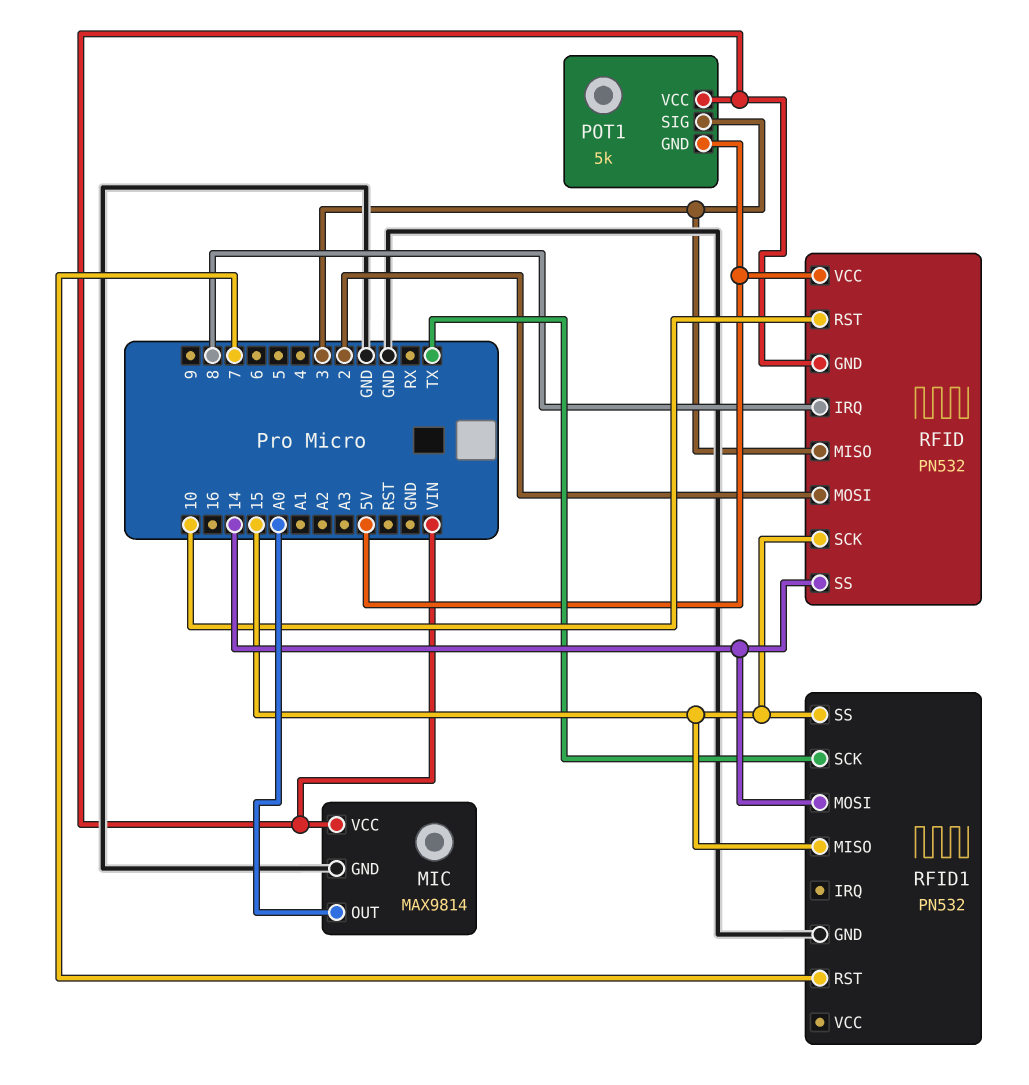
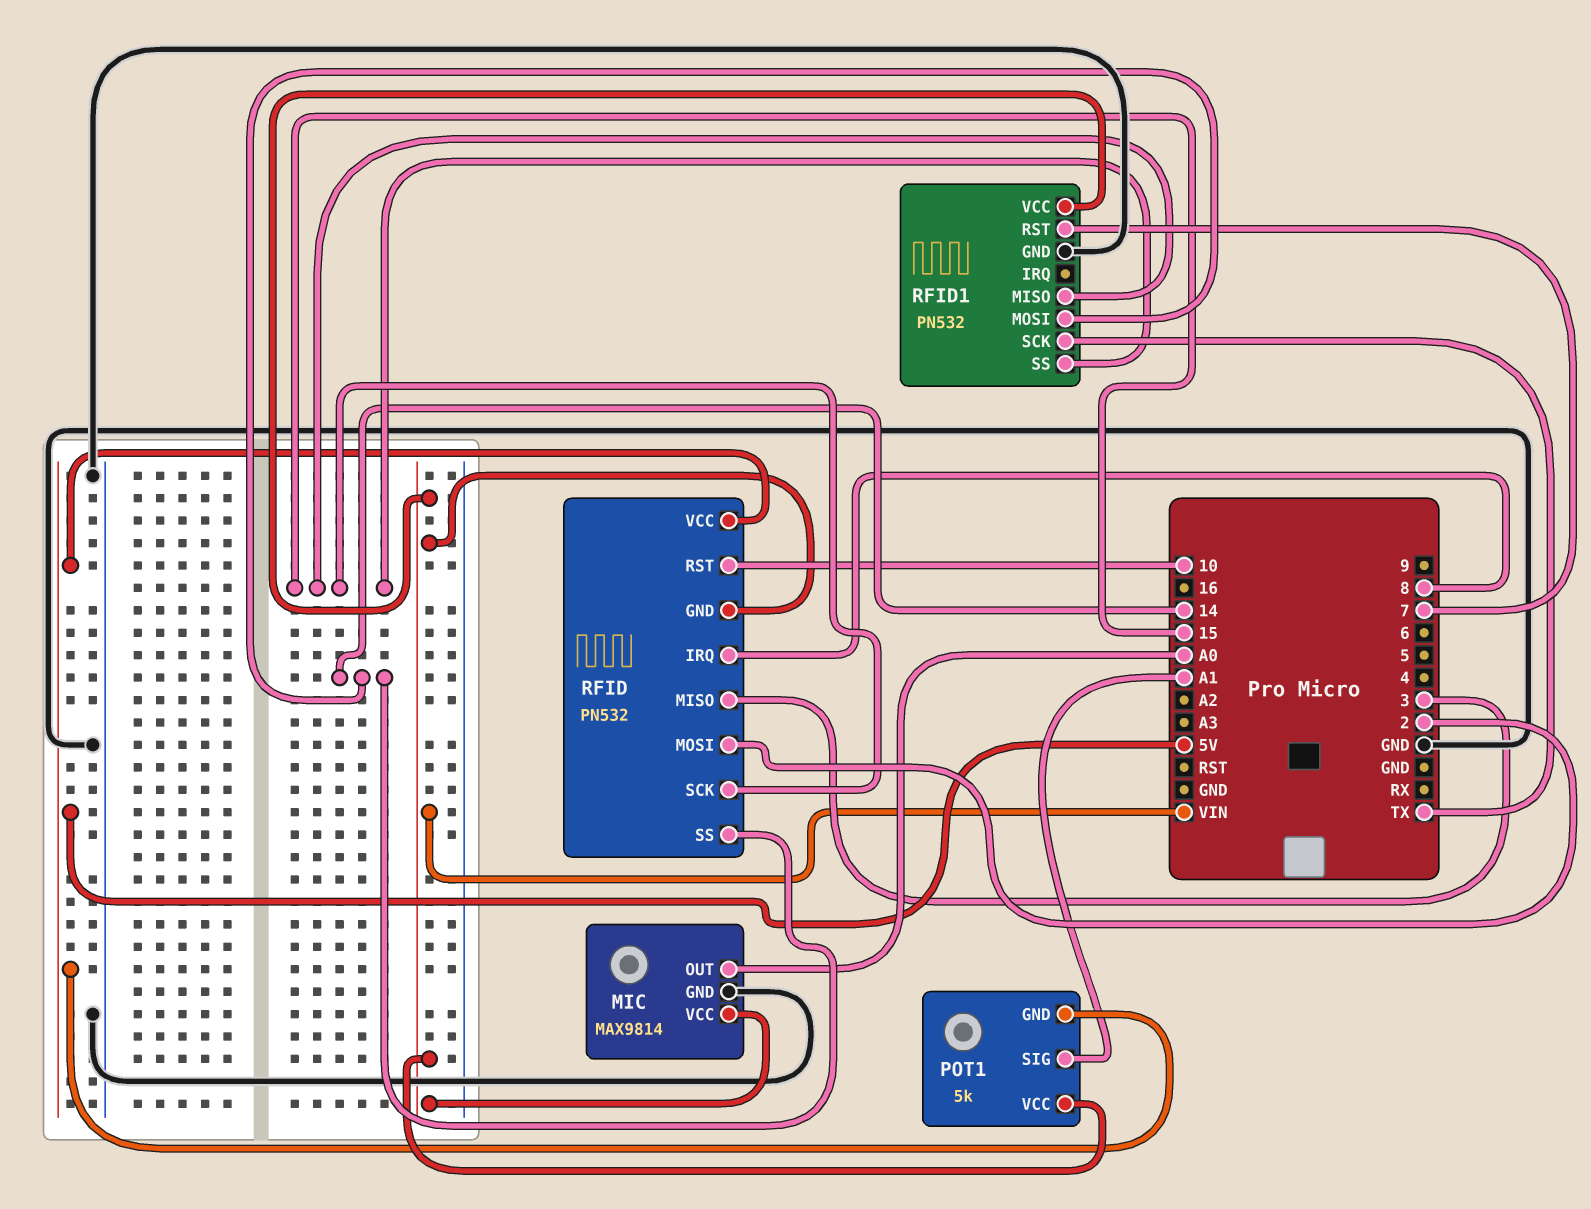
POT1 pin SIG: 3 -> A1
RFID1 pin VCC: none -> VIN

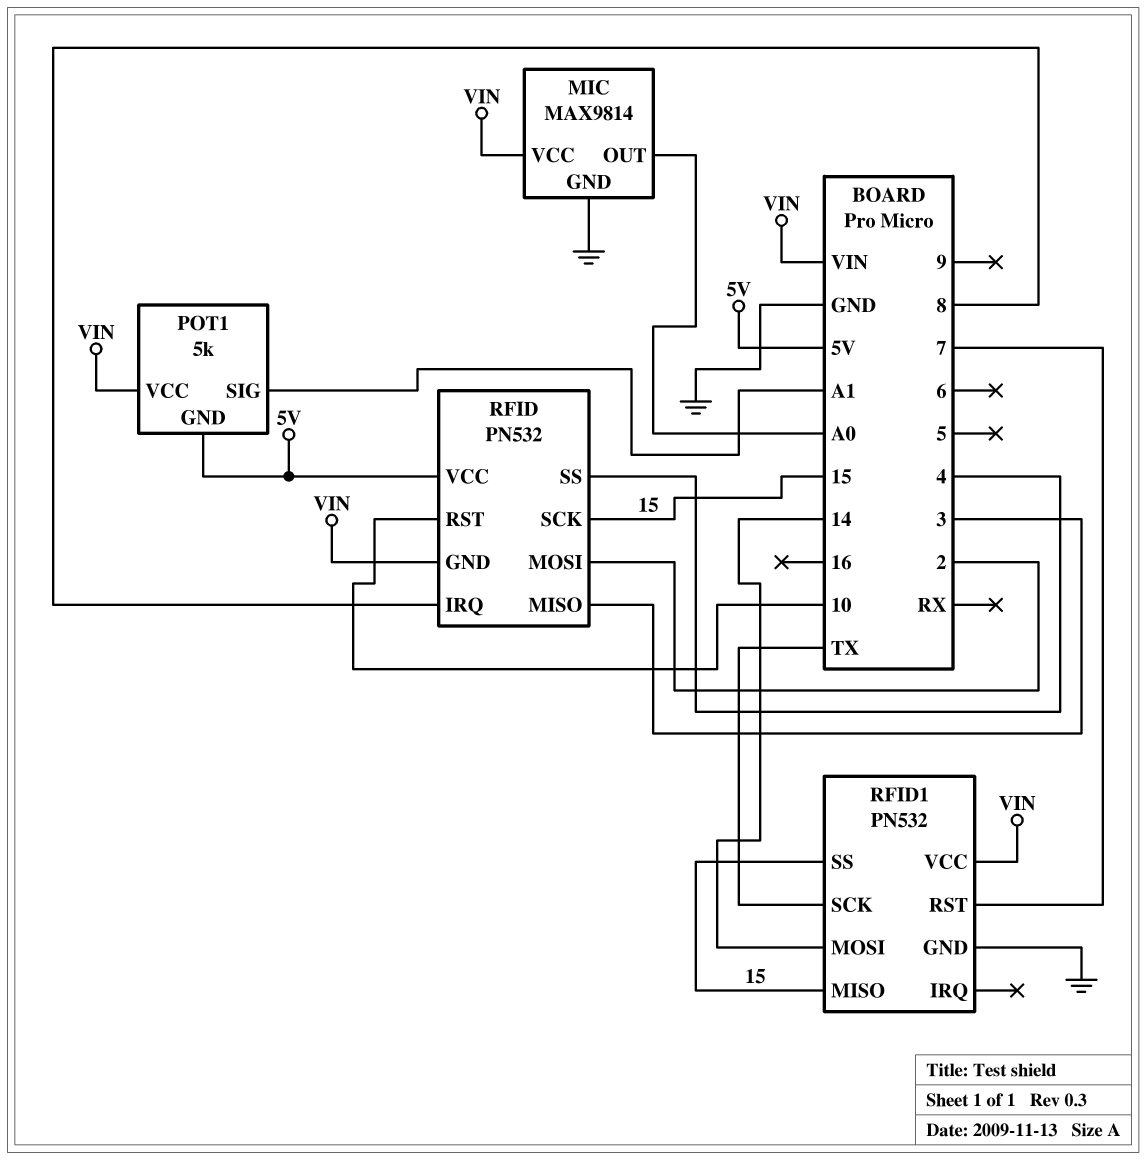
RFID pin SS: 14 -> 4

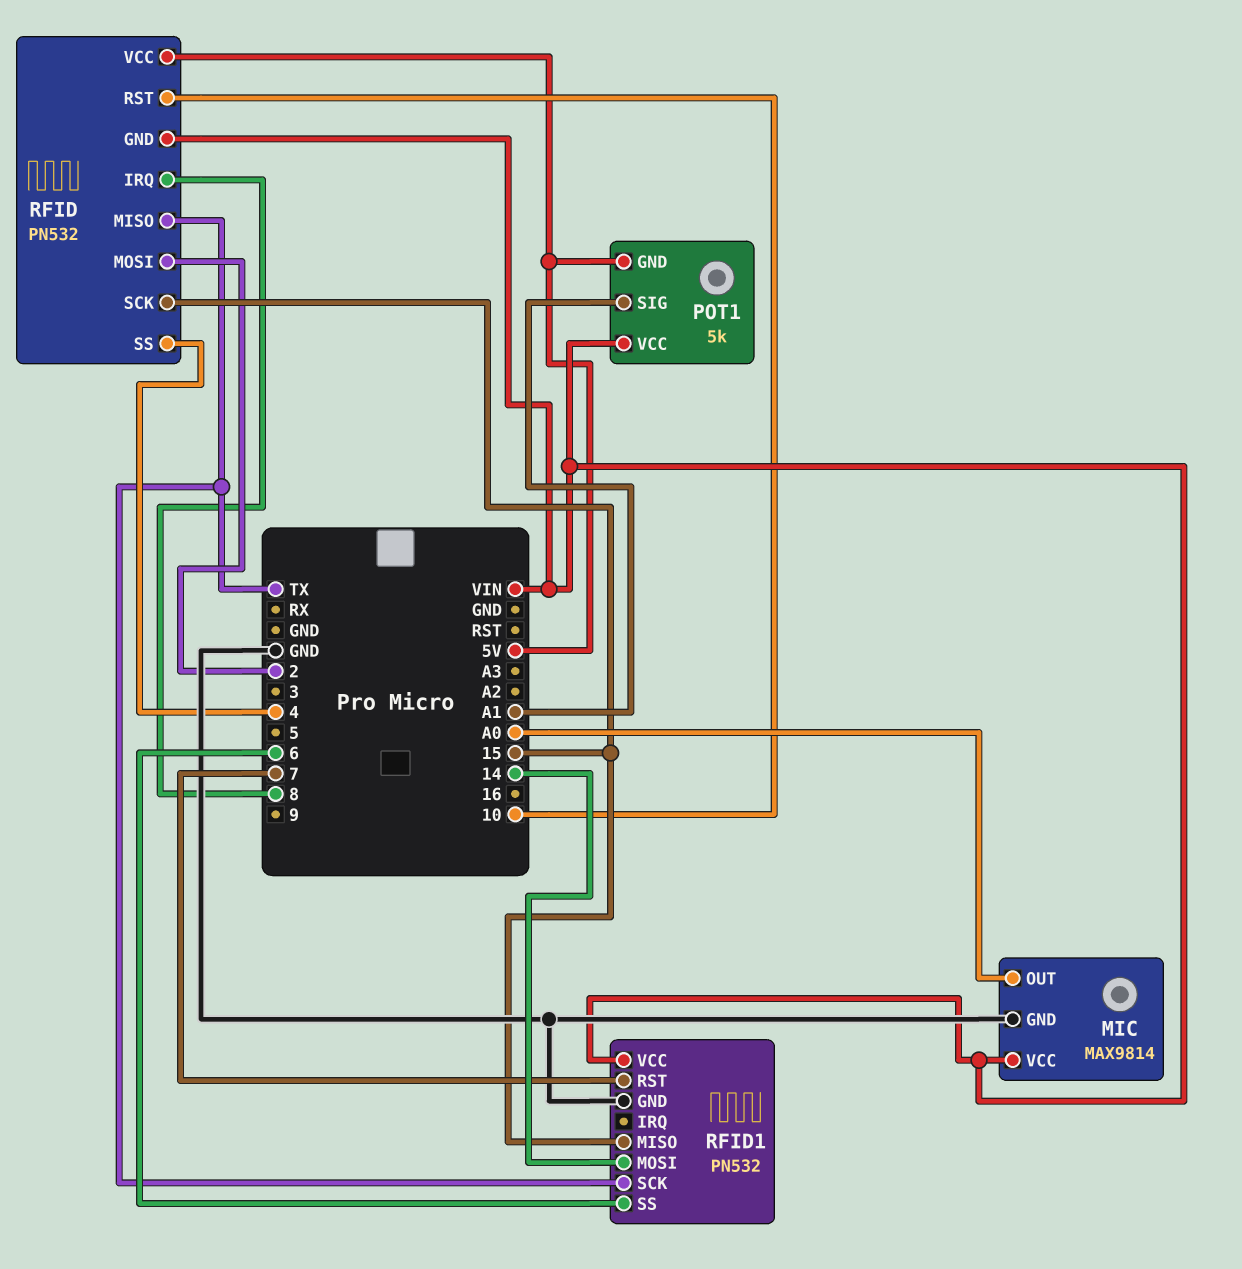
RFID pin MISO: 3 -> TX
RFID1 pin SS: 15 -> 6

